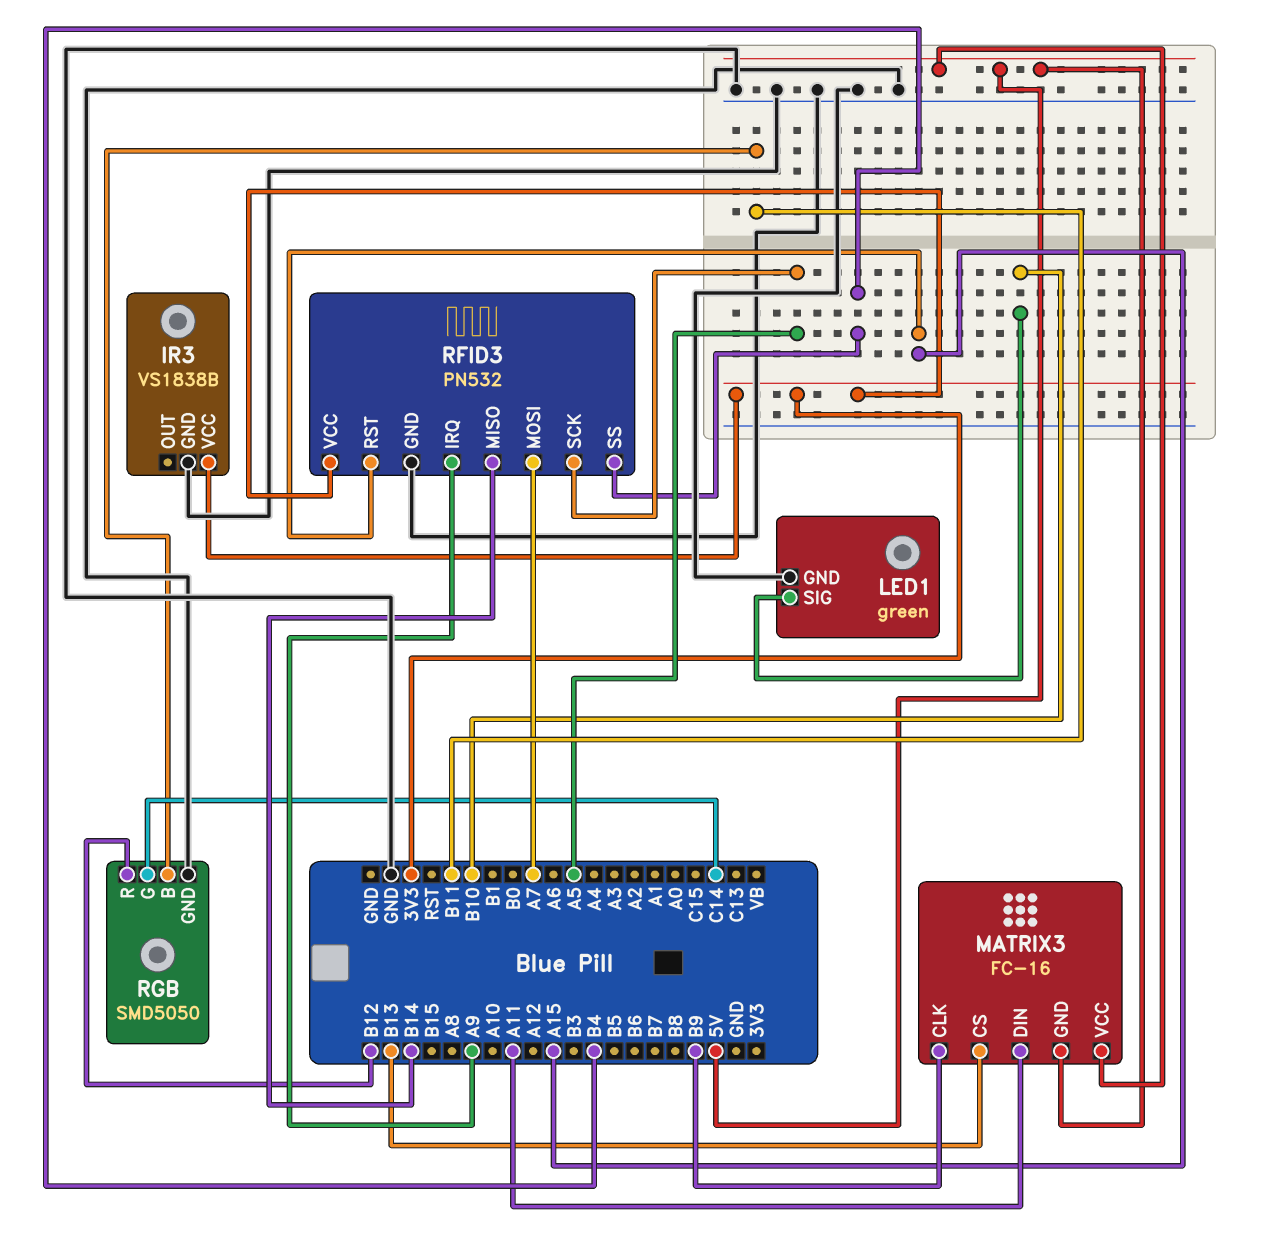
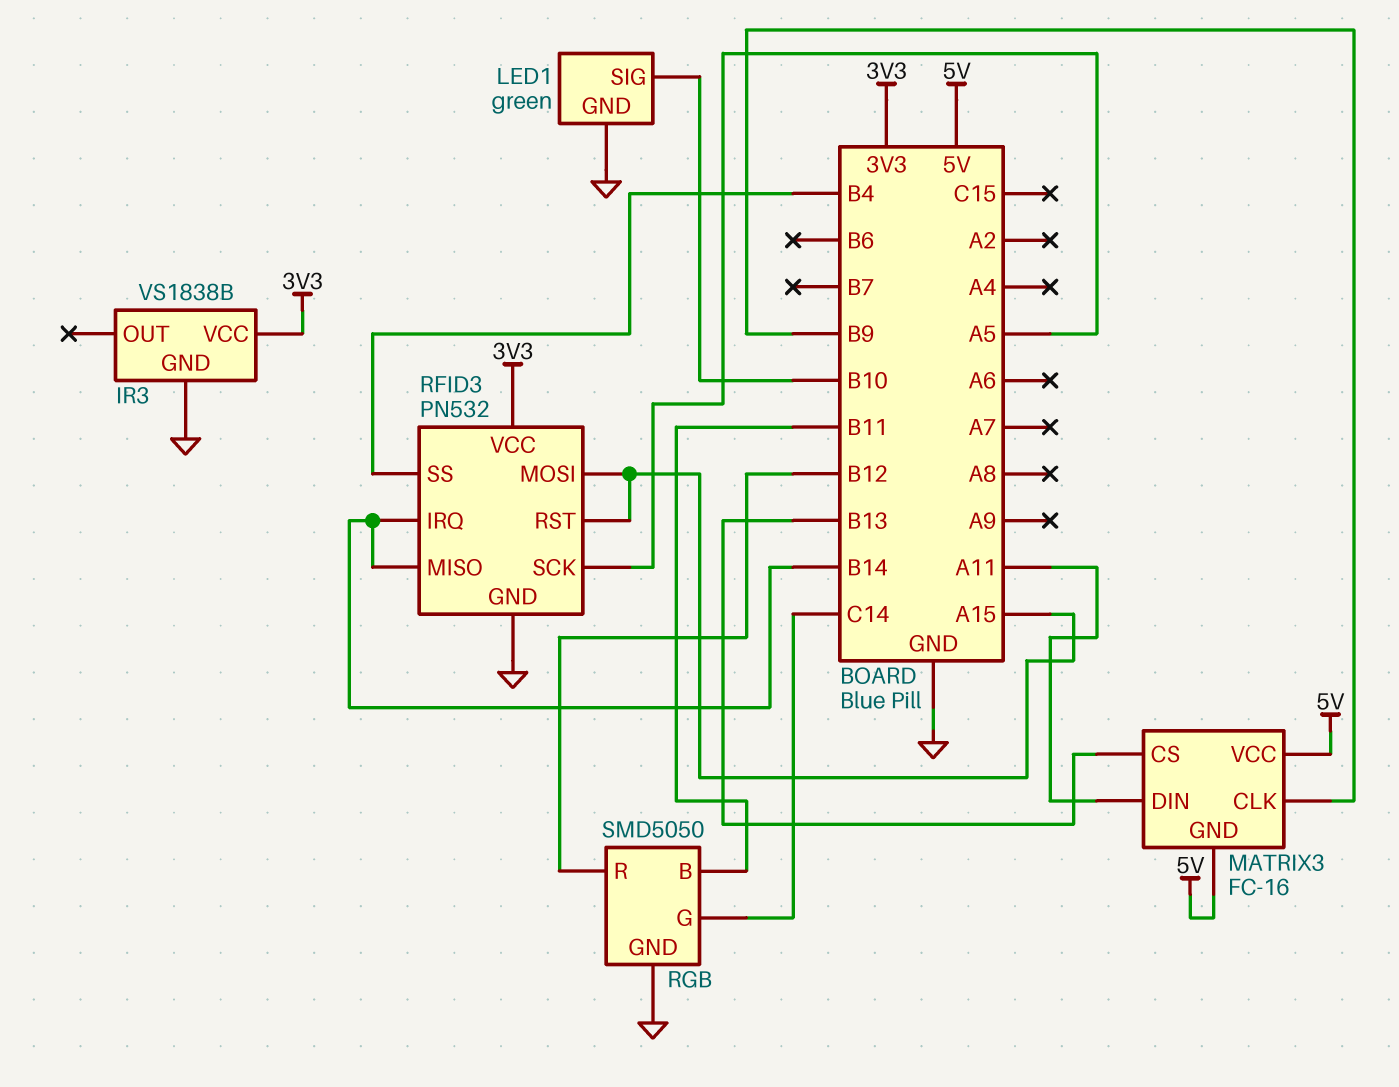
RFID3 pin IRQ: A9 -> B14
RFID3 pin MOSI: A7 -> A15

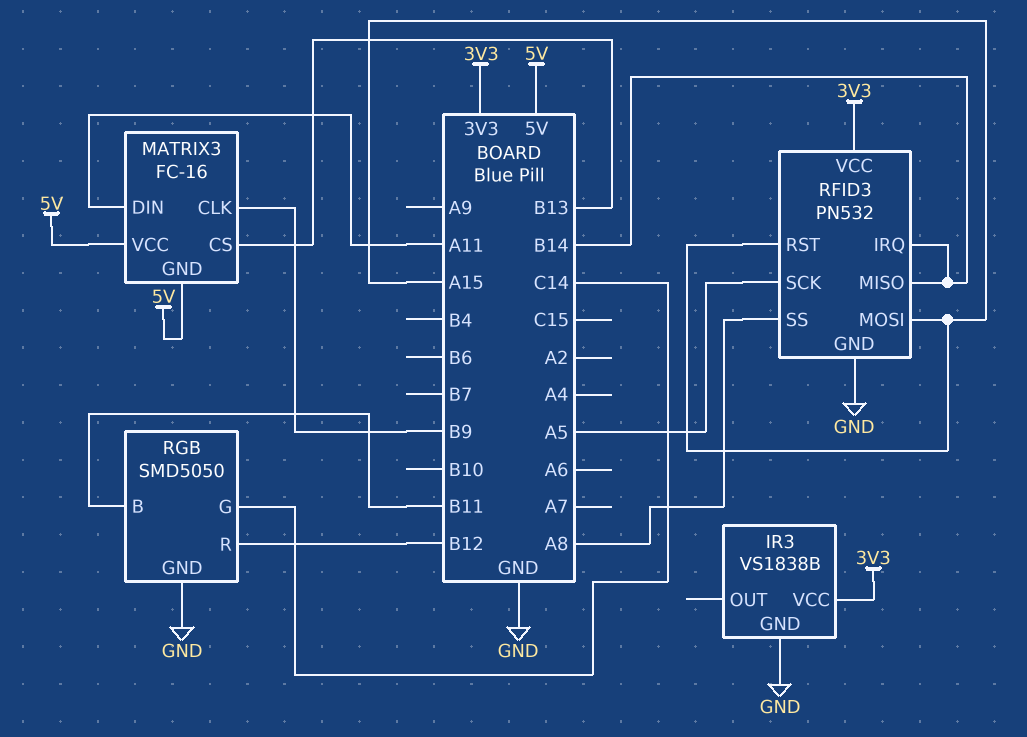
LED1: green -> none
LED1 pin GND: GND -> none
LED1 pin SIG: B10 -> none
RFID3 pin SS: B4 -> A8

